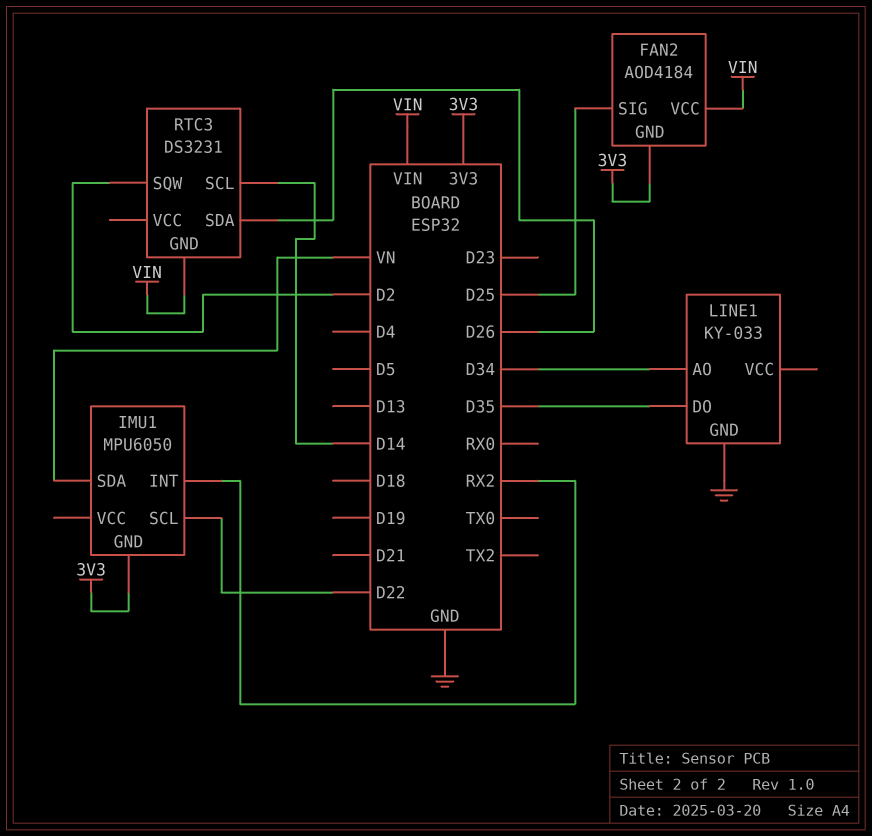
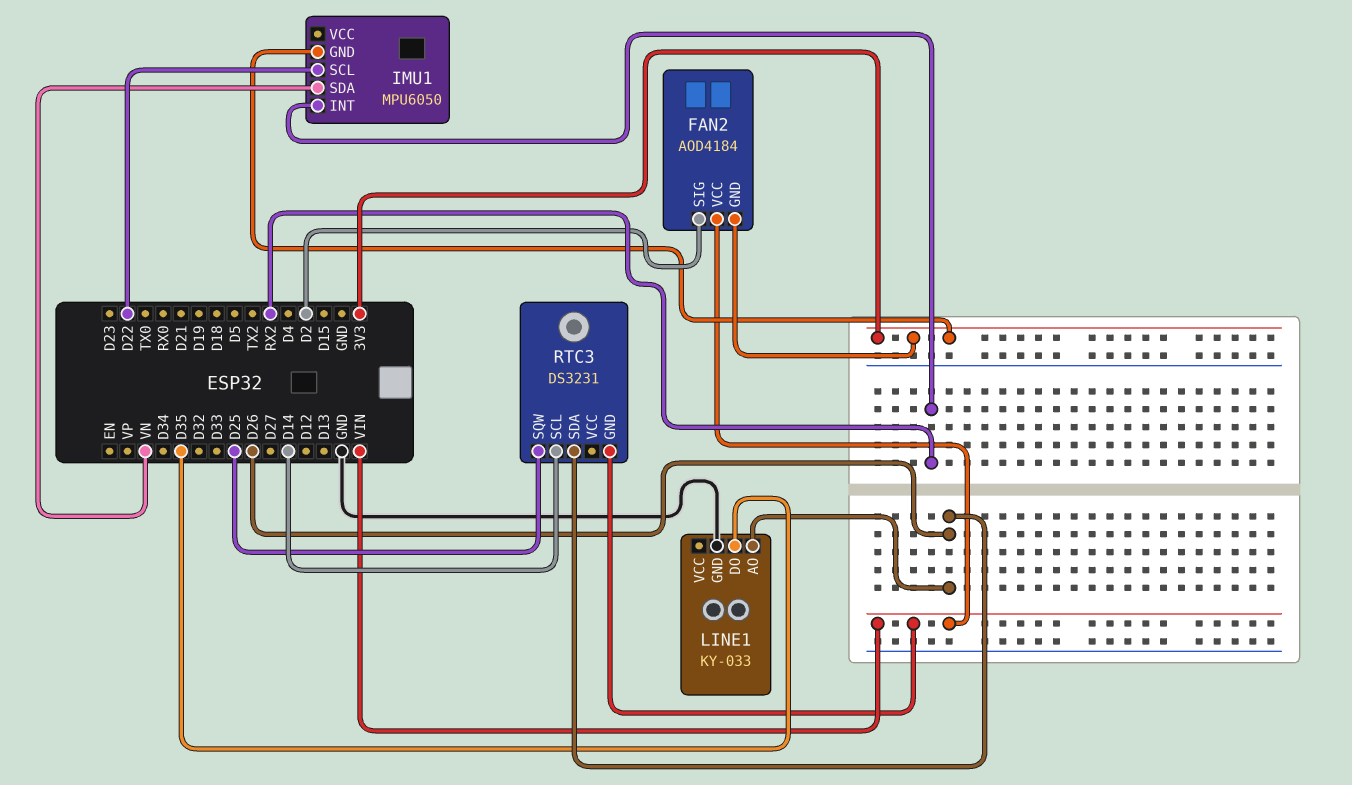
FAN2 pin SIG: D25 -> D2
LINE1 pin AO: D34 -> D26
RTC3 pin SQW: D2 -> D25

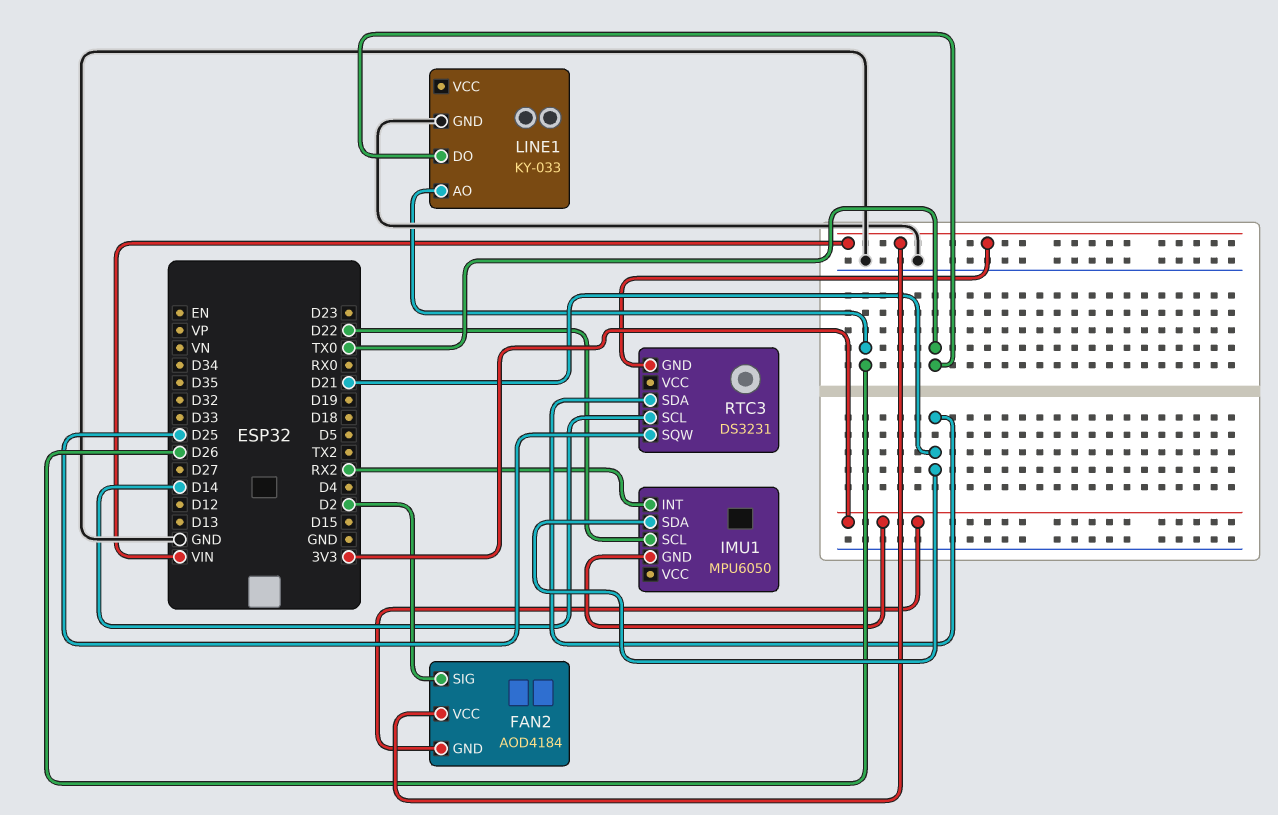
IMU1 pin SDA: VN -> D21
LINE1 pin DO: D35 -> TX0
RTC3 pin SDA: D26 -> D21

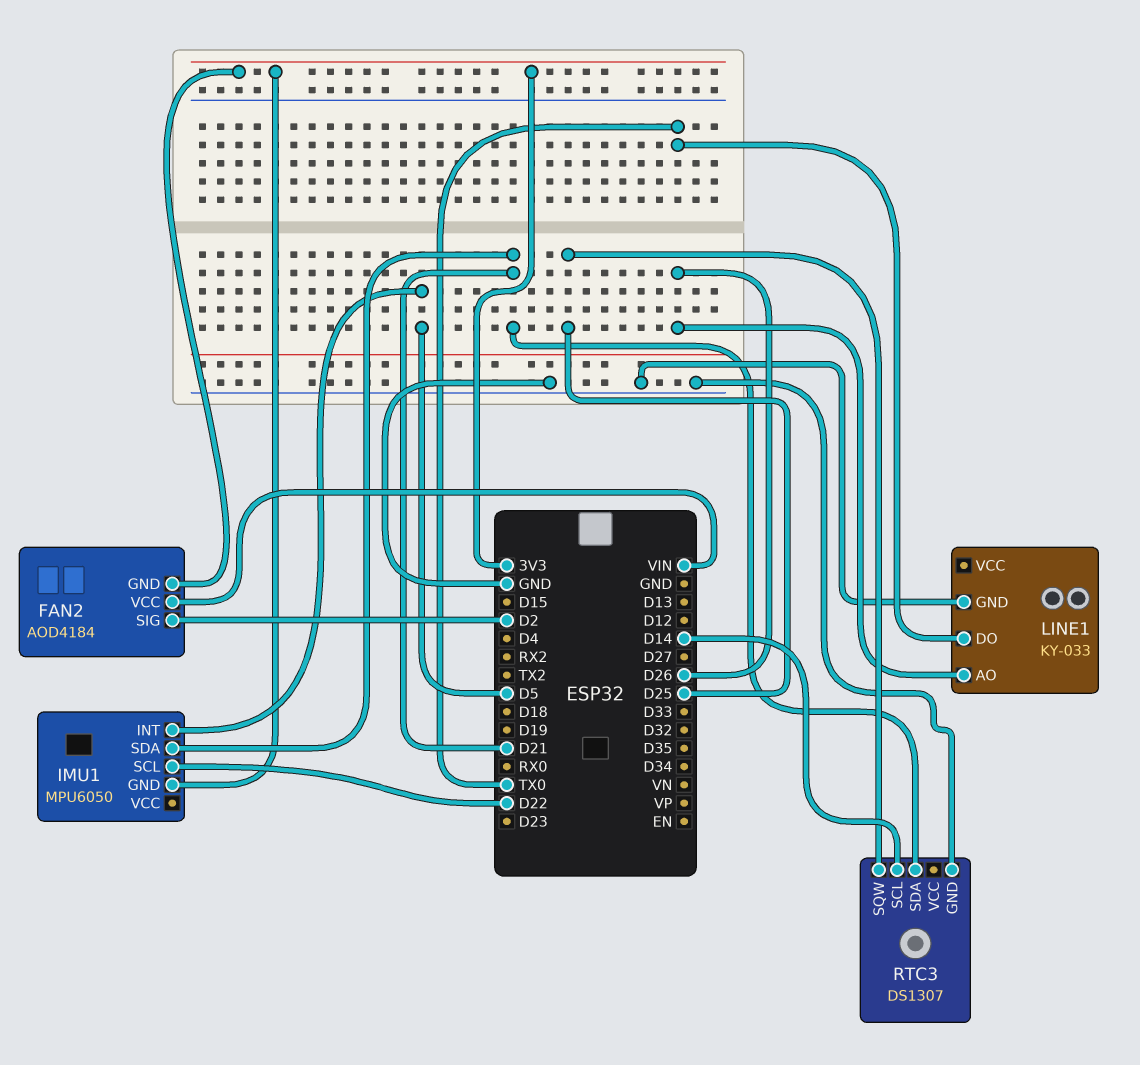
IMU1 pin INT: RX2 -> D5
RTC3: DS3231 -> DS1307
RTC3 pin GND: VIN -> GND

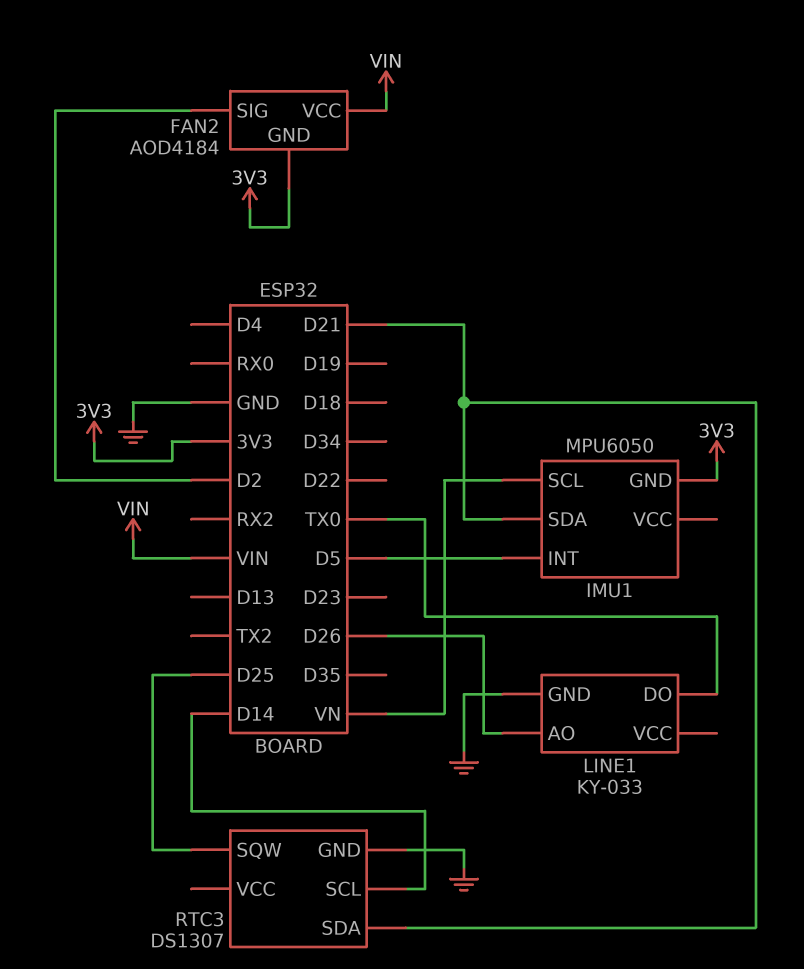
IMU1 pin SCL: D22 -> VN

